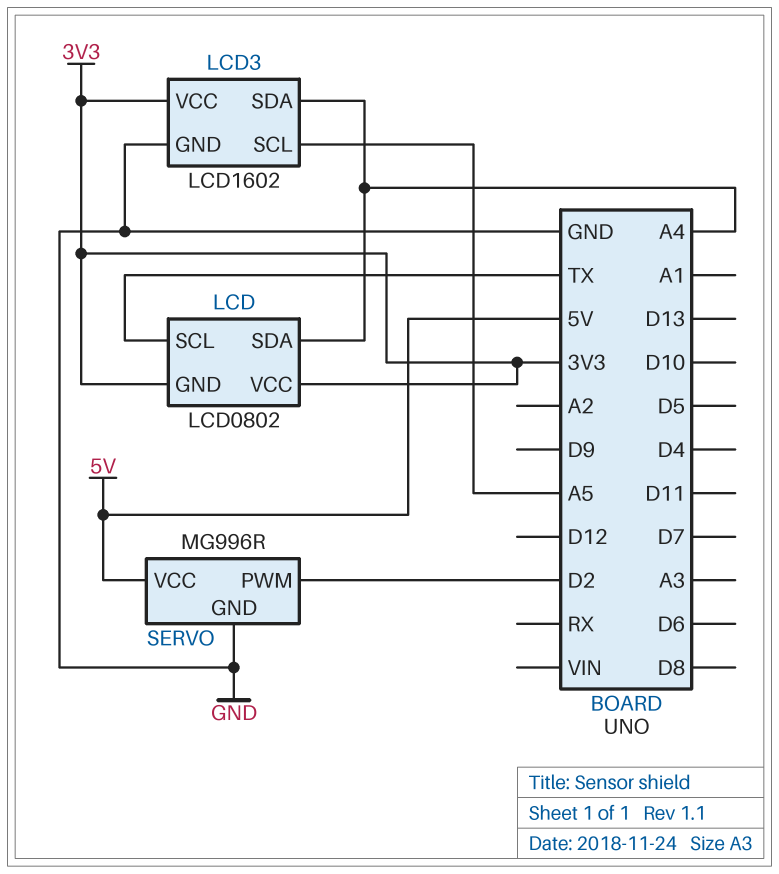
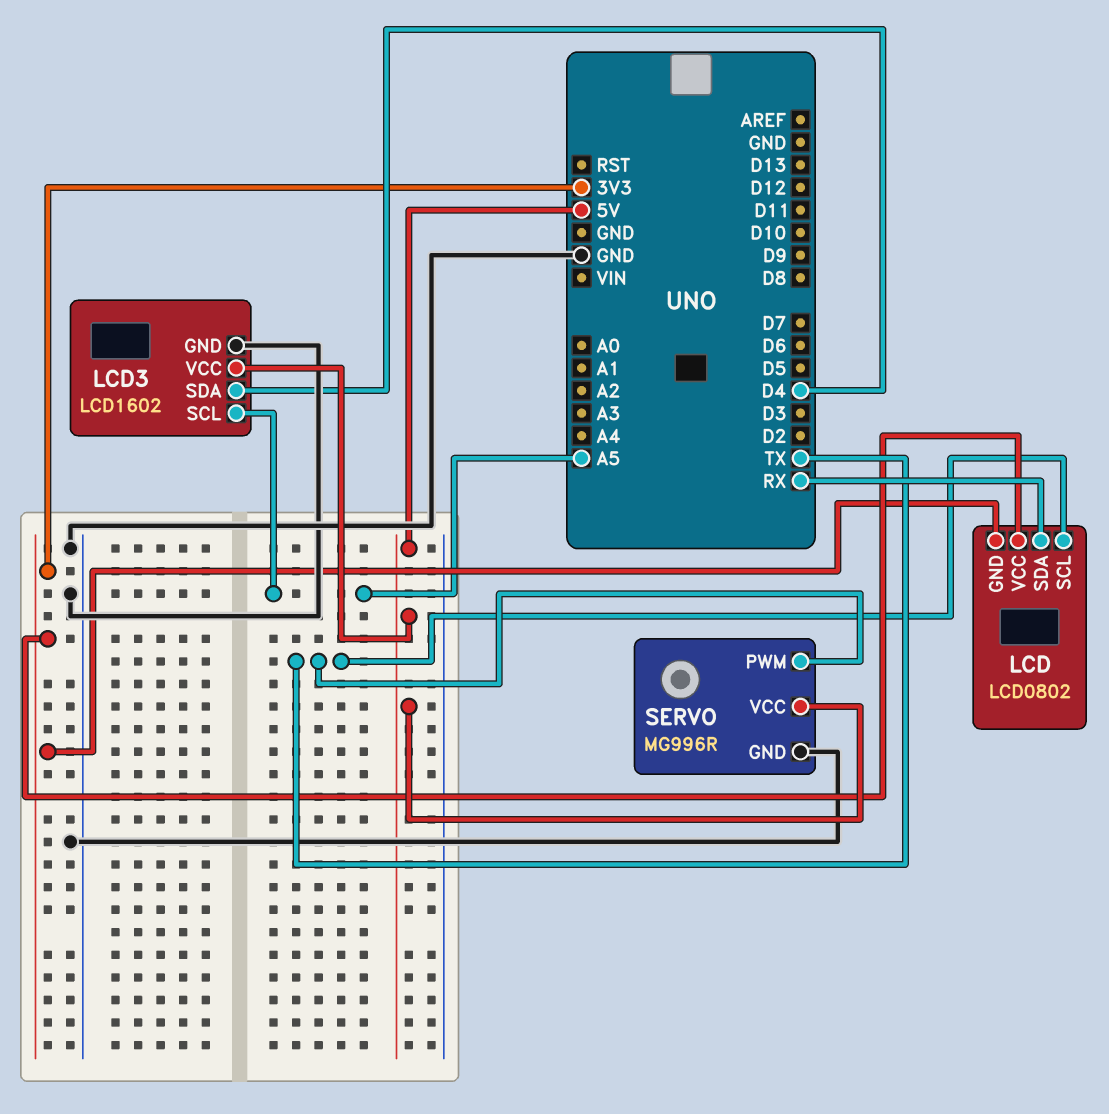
LCD pin SDA: A4 -> RX
LCD3 pin SDA: A4 -> D4
LCD3 pin VCC: 3V3 -> 5V
SERVO pin PWM: D2 -> TX

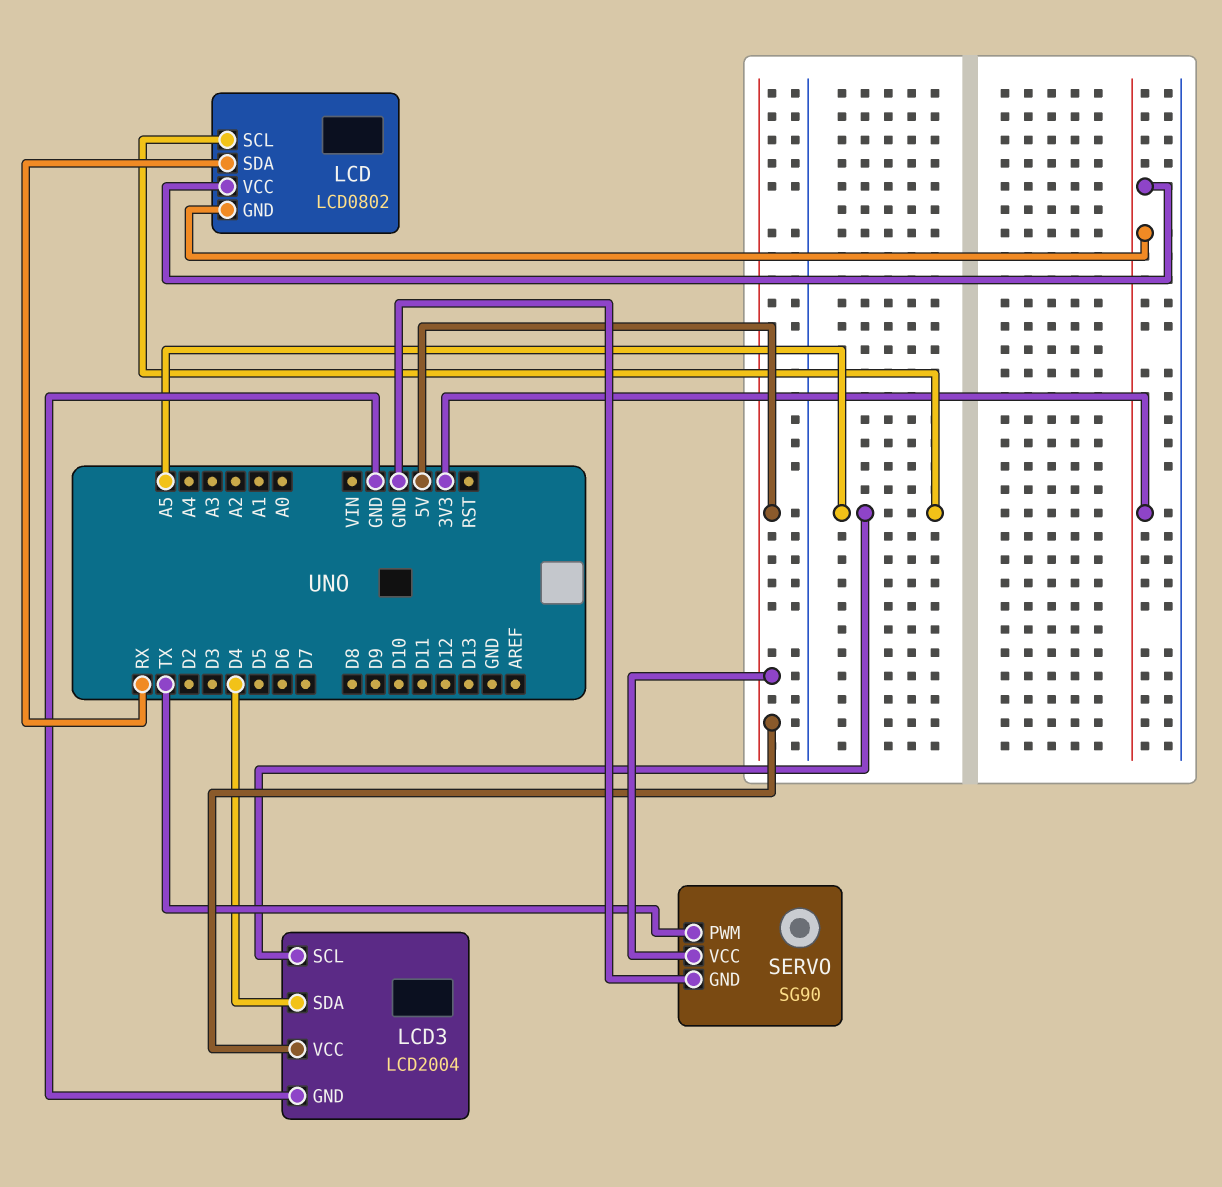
LCD pin SCL: TX -> A5
LCD3: LCD1602 -> LCD2004
SERVO: MG996R -> SG90

